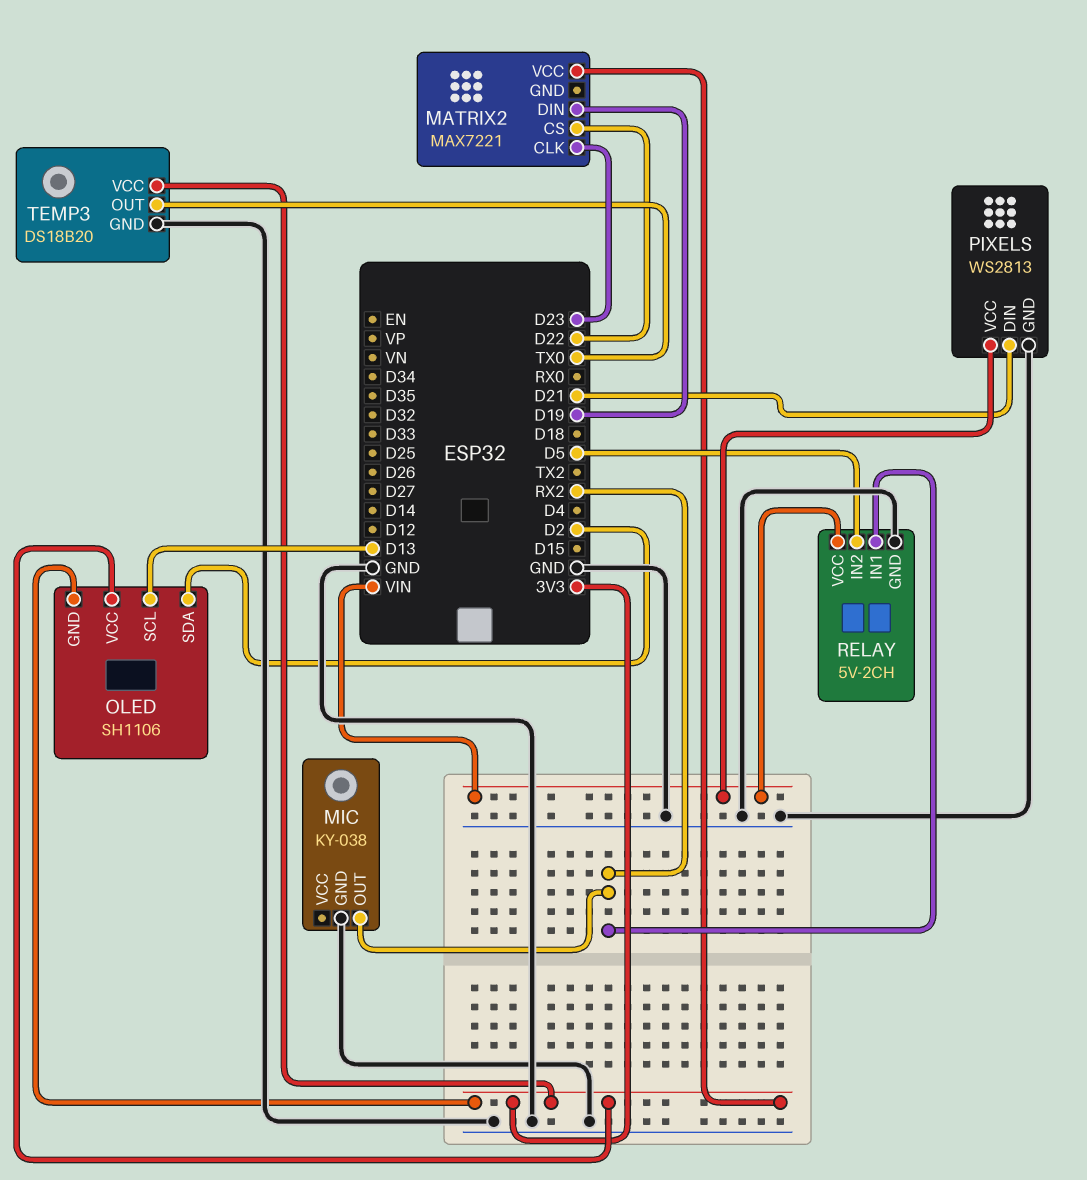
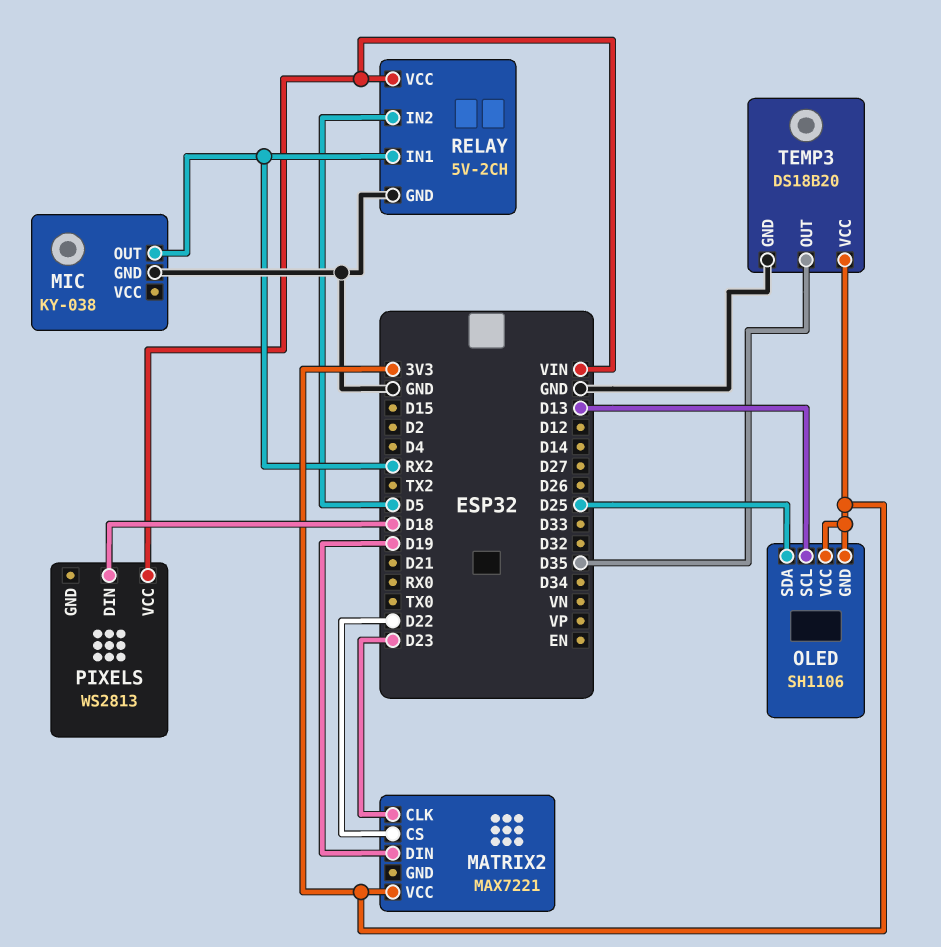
OLED pin SDA: D2 -> D25
PIXELS pin DIN: D21 -> D18
PIXELS pin GND: GND -> none
TEMP3 pin OUT: TX0 -> D35

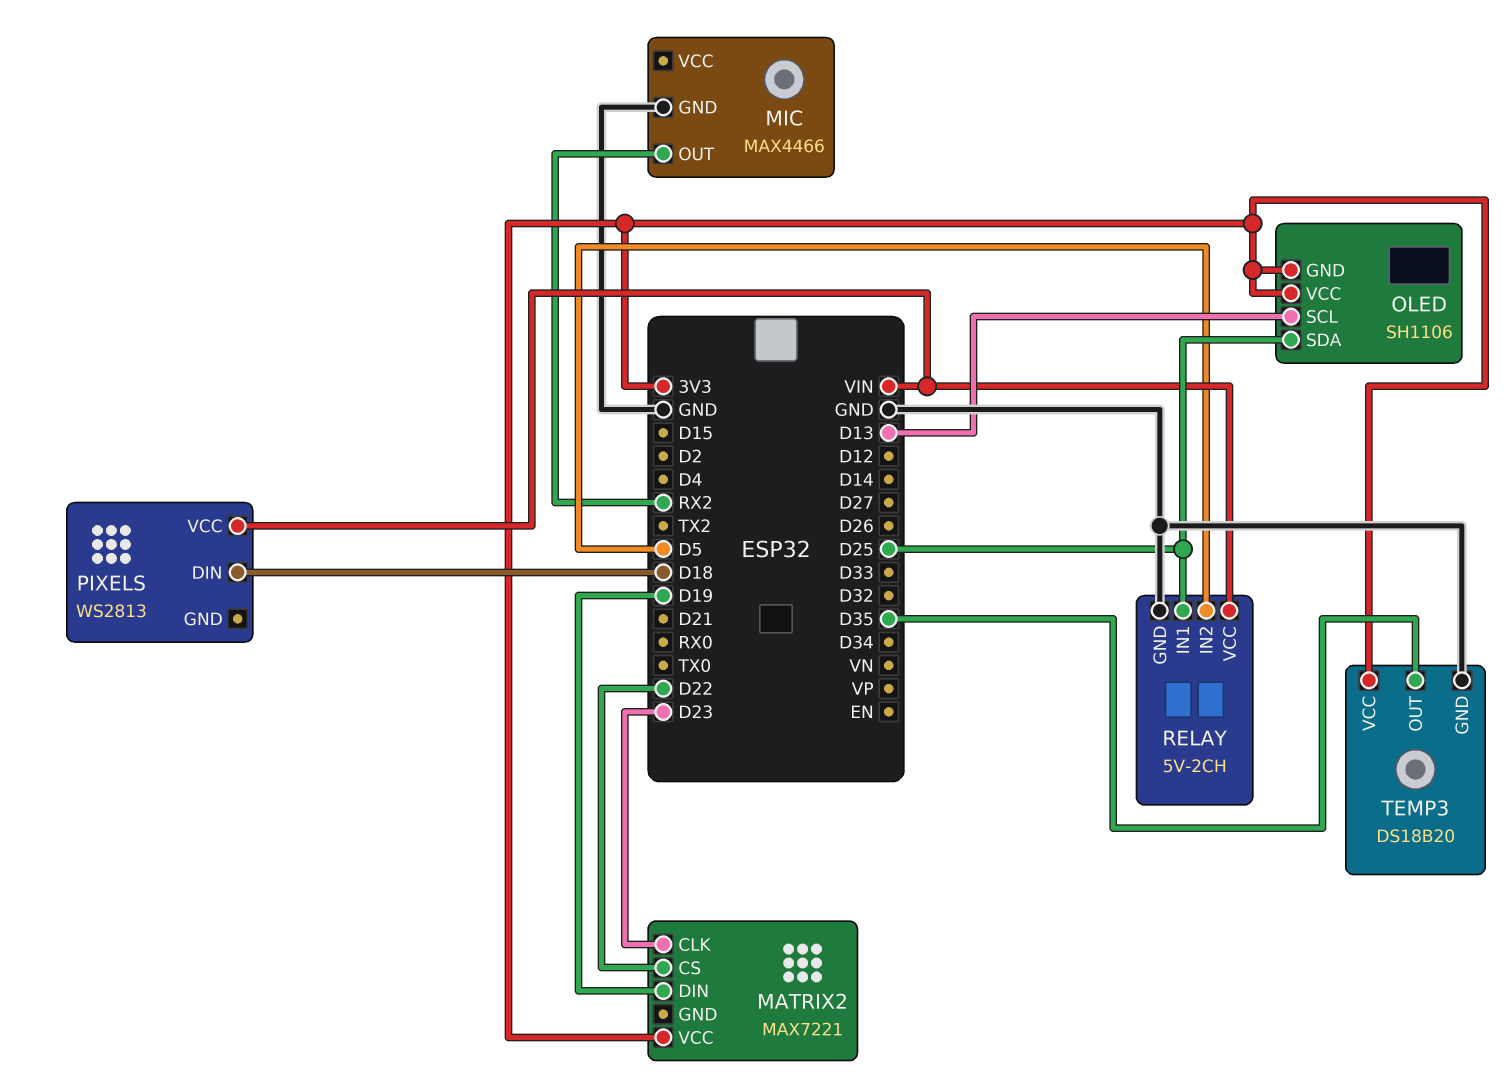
MIC: KY-038 -> MAX4466
RELAY pin IN1: RX2 -> D25

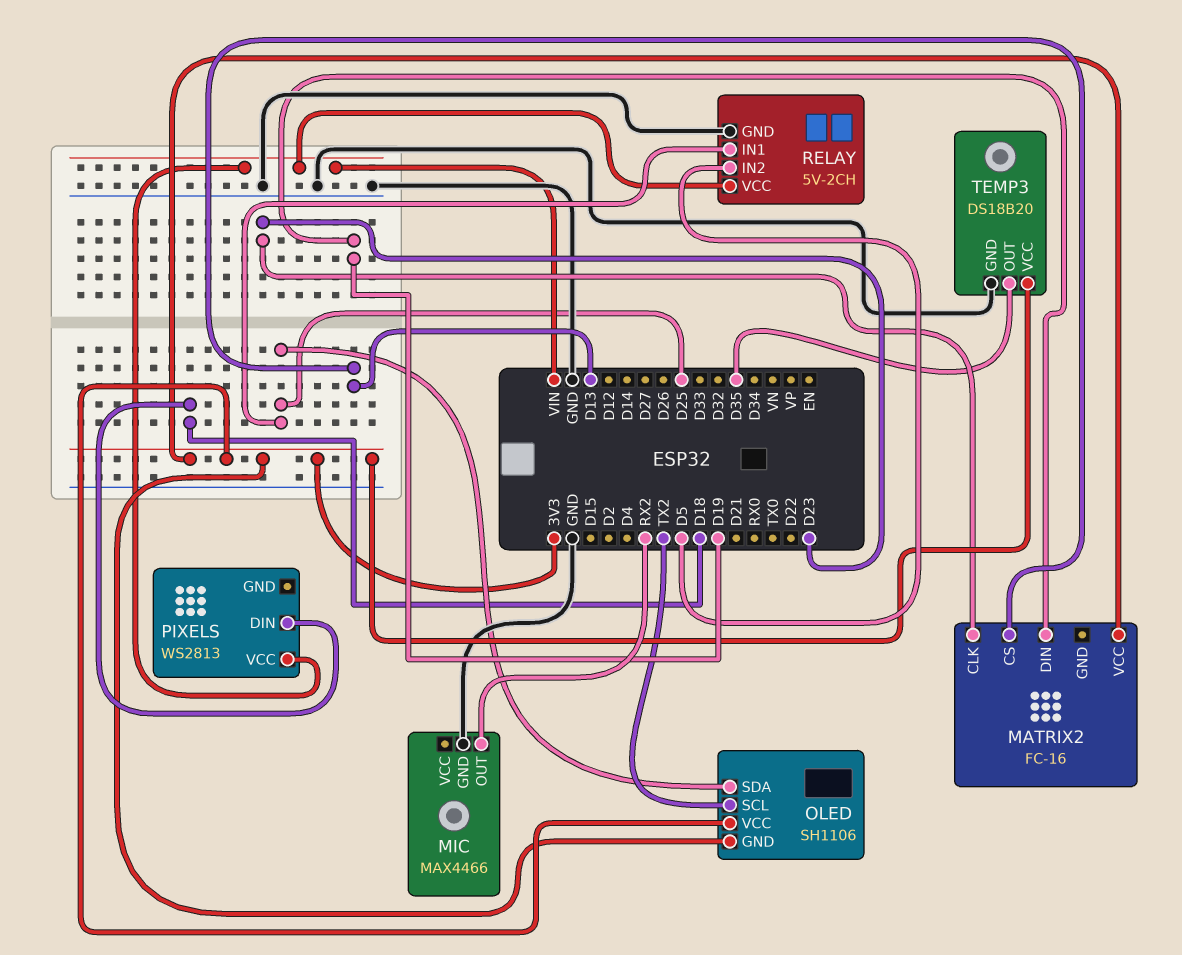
MATRIX2: MAX7221 -> FC-16
MATRIX2 pin CS: D22 -> D13
OLED pin SCL: D13 -> TX2

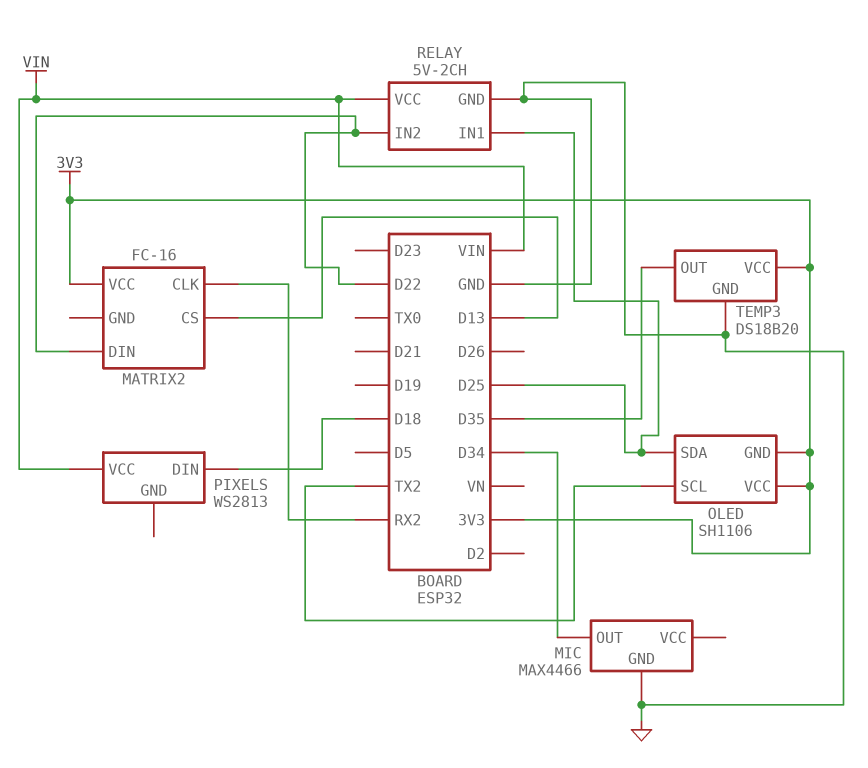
MATRIX2 pin CLK: D23 -> RX2
MATRIX2 pin DIN: D19 -> D22
MIC pin OUT: RX2 -> D34
RELAY pin IN2: D5 -> D22

